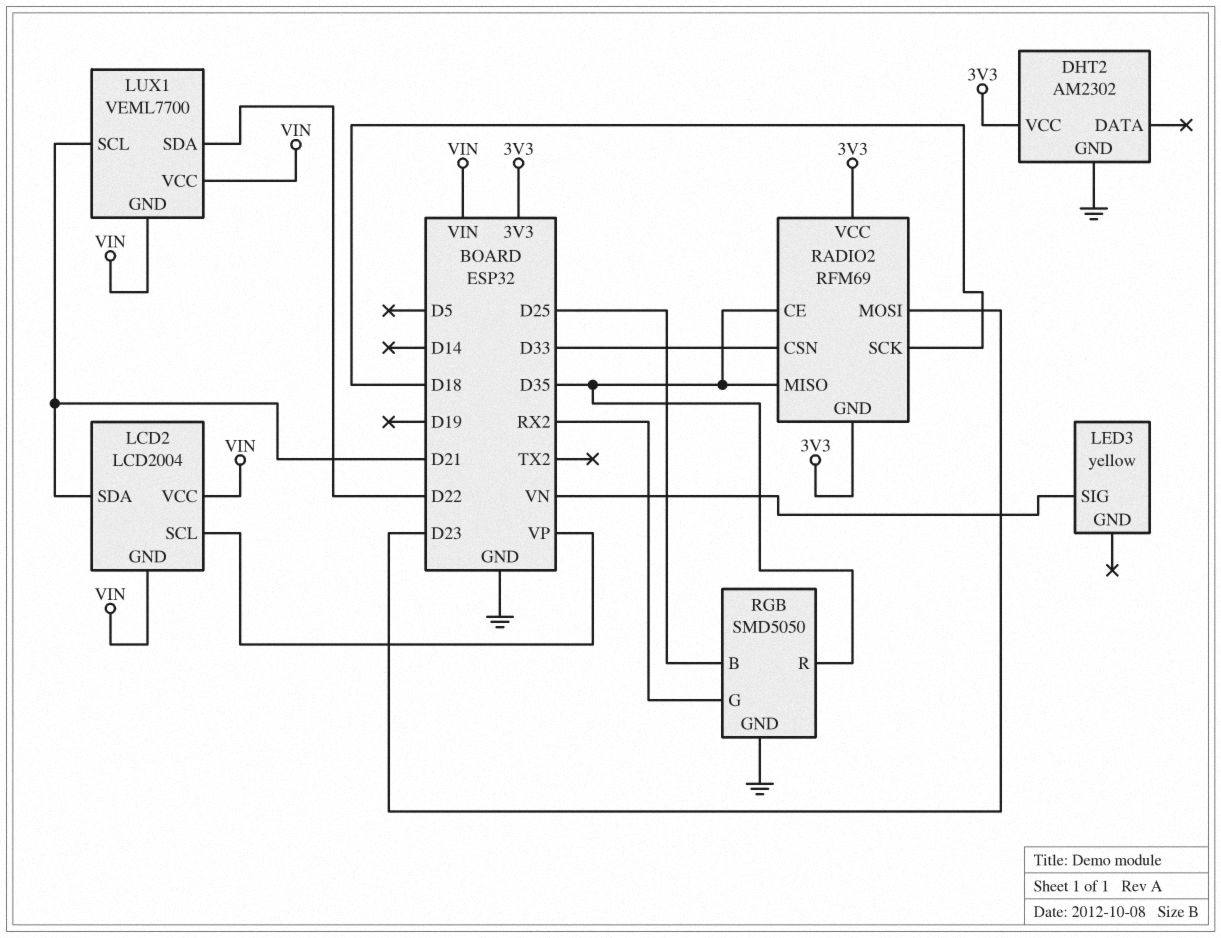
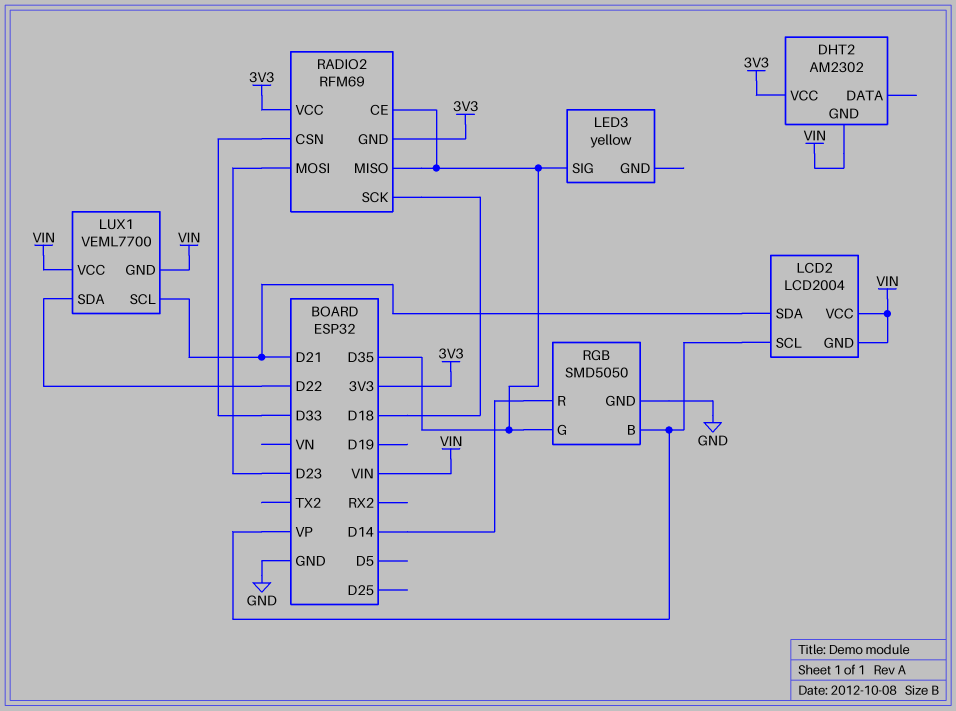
DHT2 pin GND: GND -> VIN
LED3 pin SIG: VN -> D35
RGB pin B: D25 -> VP
RGB pin G: RX2 -> D35
RGB pin R: D35 -> D14

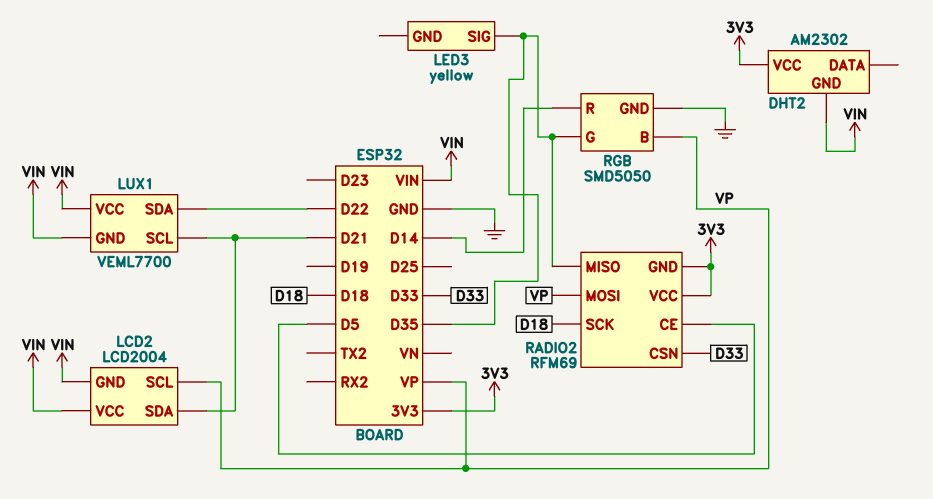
RADIO2 pin CE: D35 -> D5
RADIO2 pin MOSI: D23 -> VP

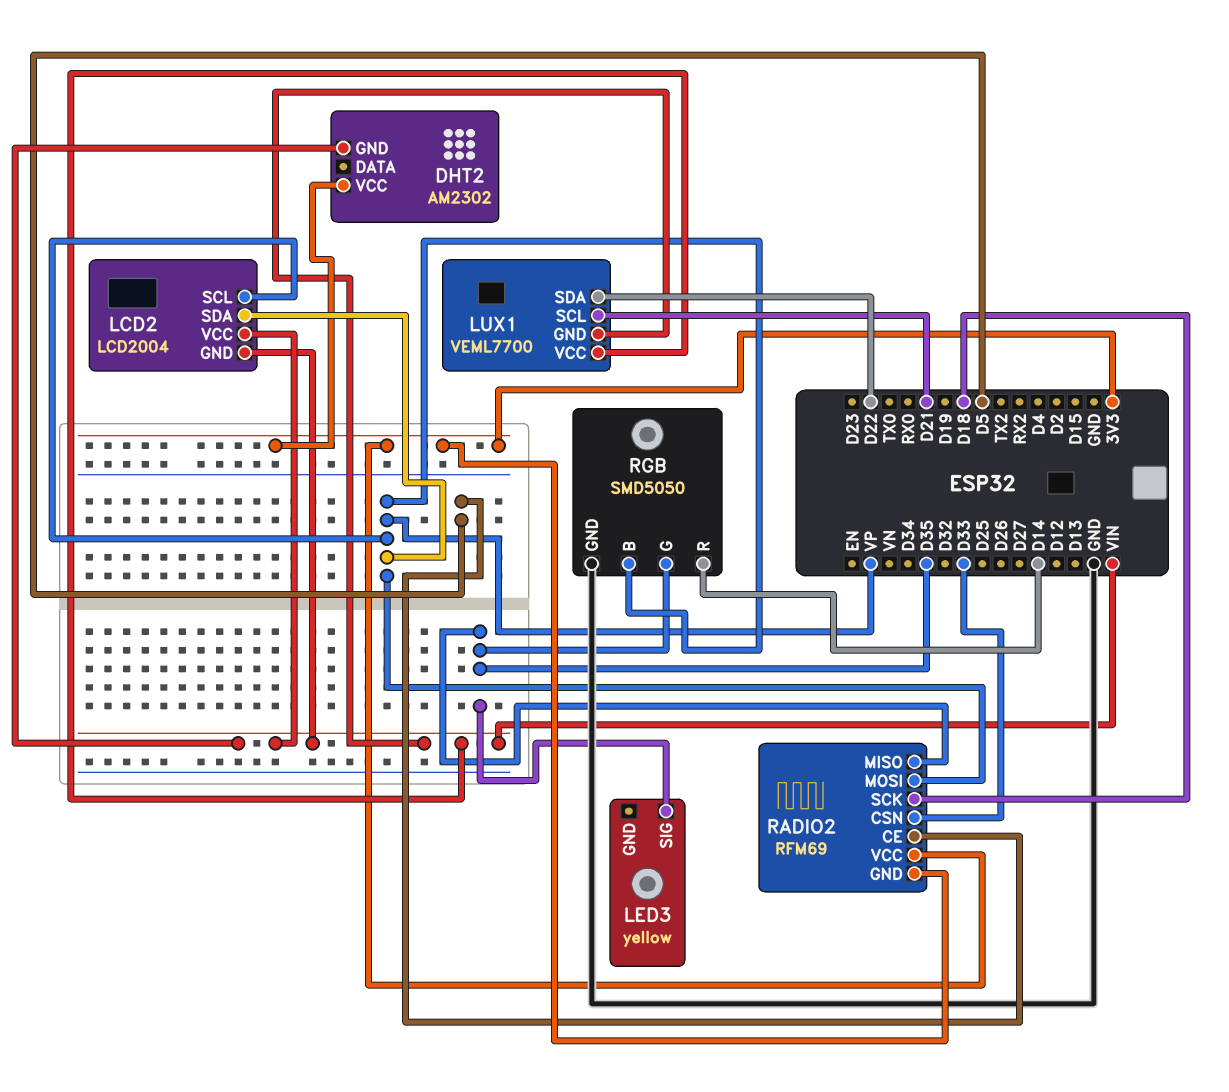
LCD2 pin SDA: D21 -> VP

